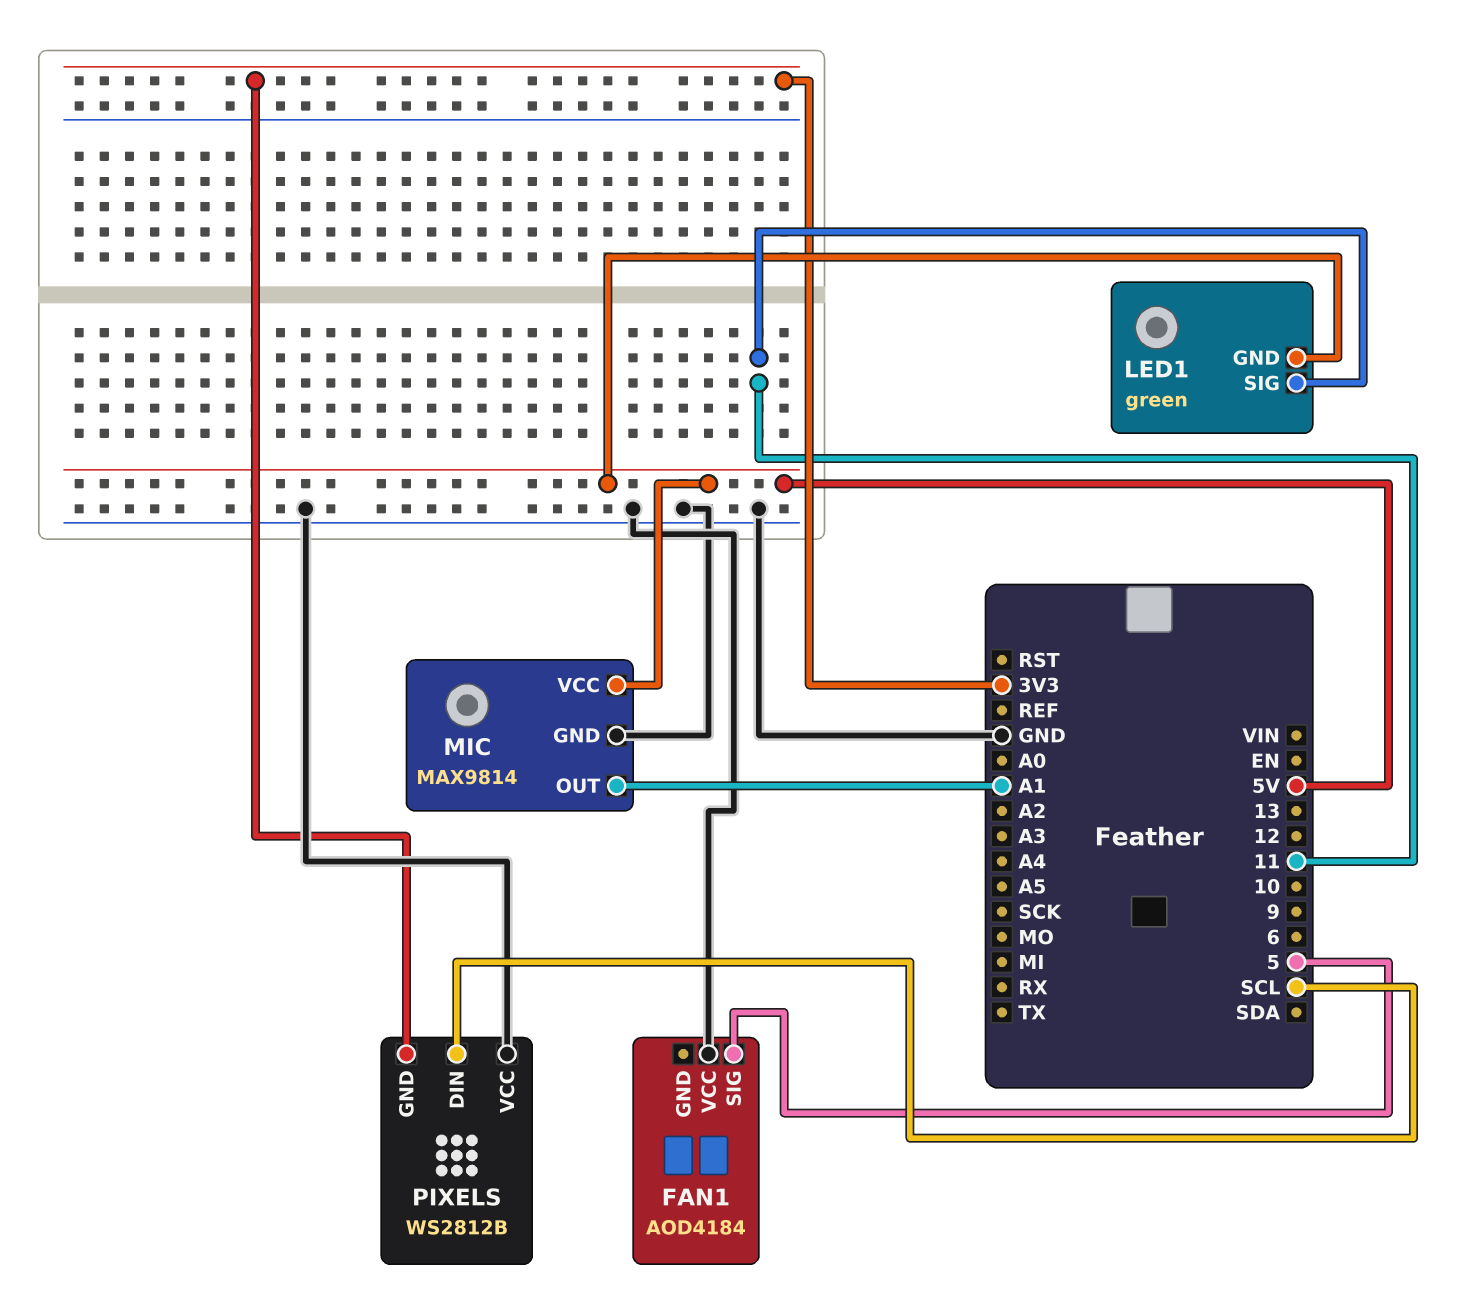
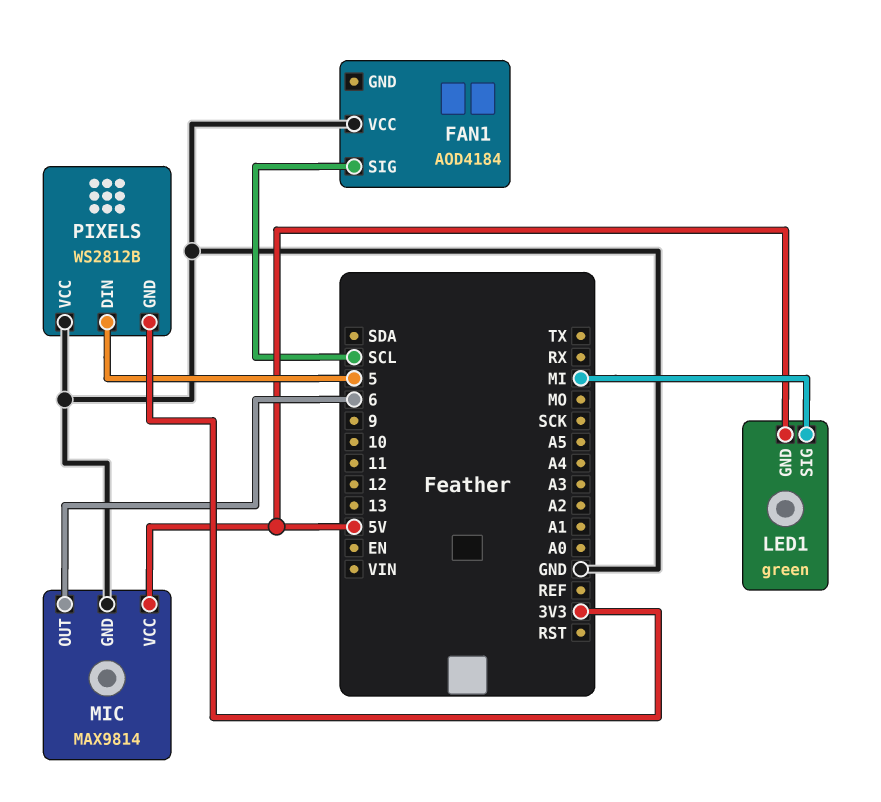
FAN1 pin SIG: 5 -> SCL
LED1 pin SIG: 11 -> MI
MIC pin OUT: A1 -> 6
PIXELS pin DIN: SCL -> 5

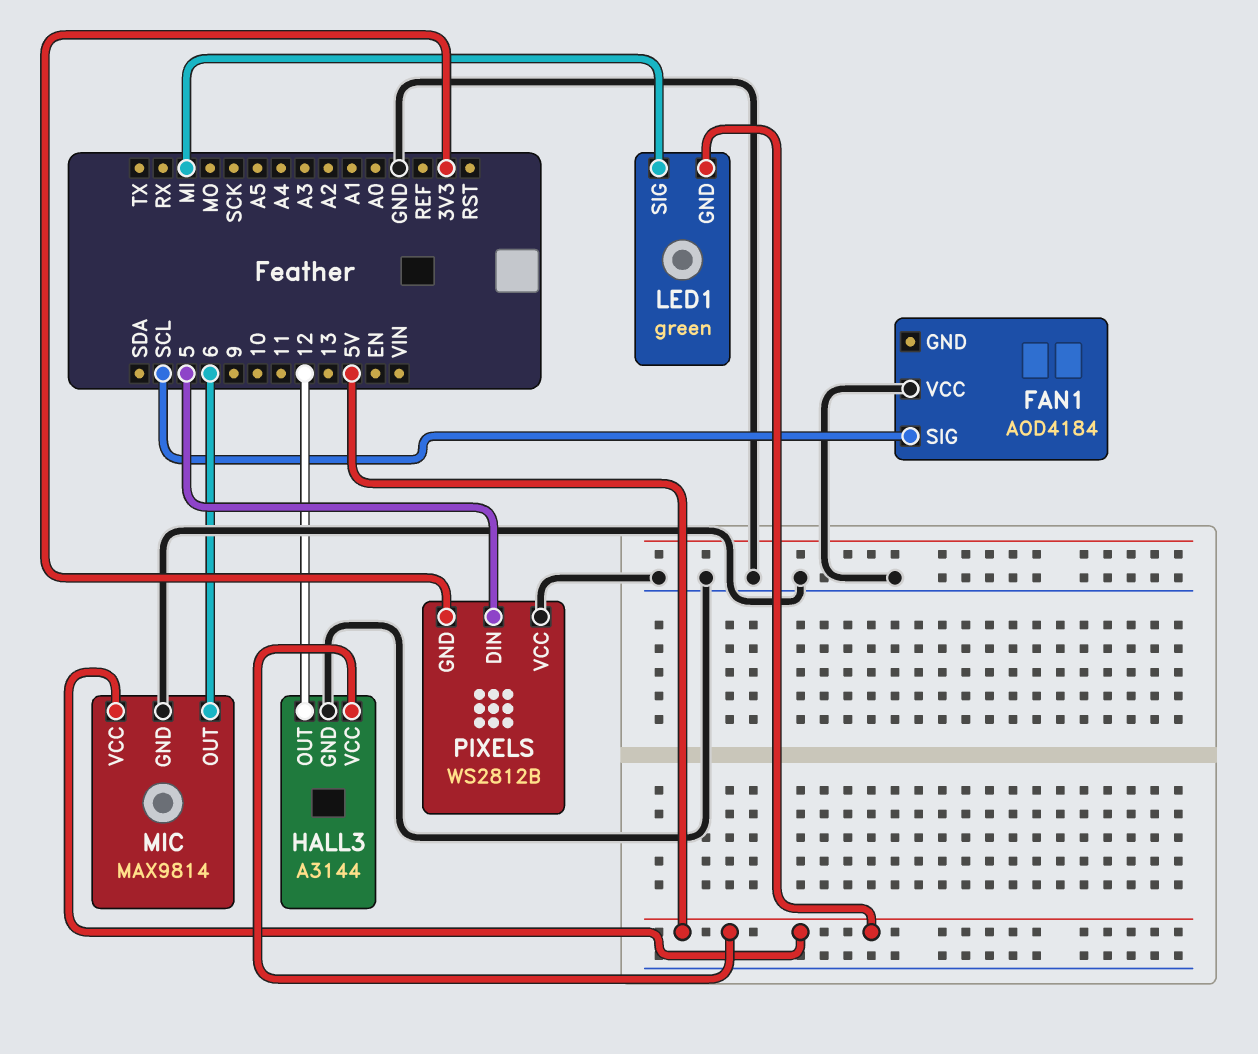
HALL3: none -> A3144
HALL3 pin GND: none -> GND
HALL3 pin OUT: none -> 12
HALL3 pin VCC: none -> 5V

